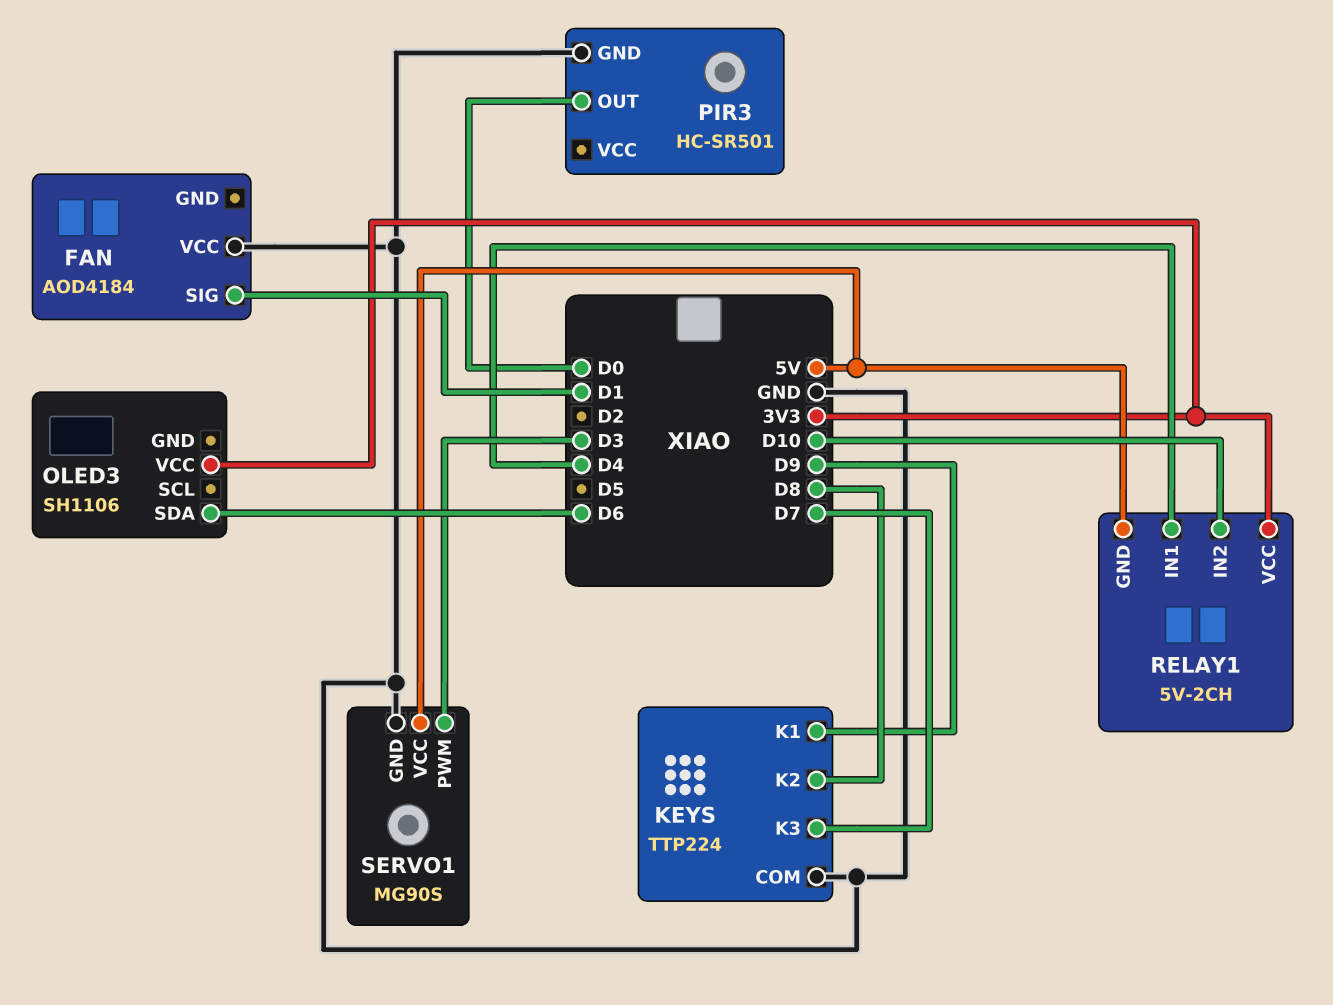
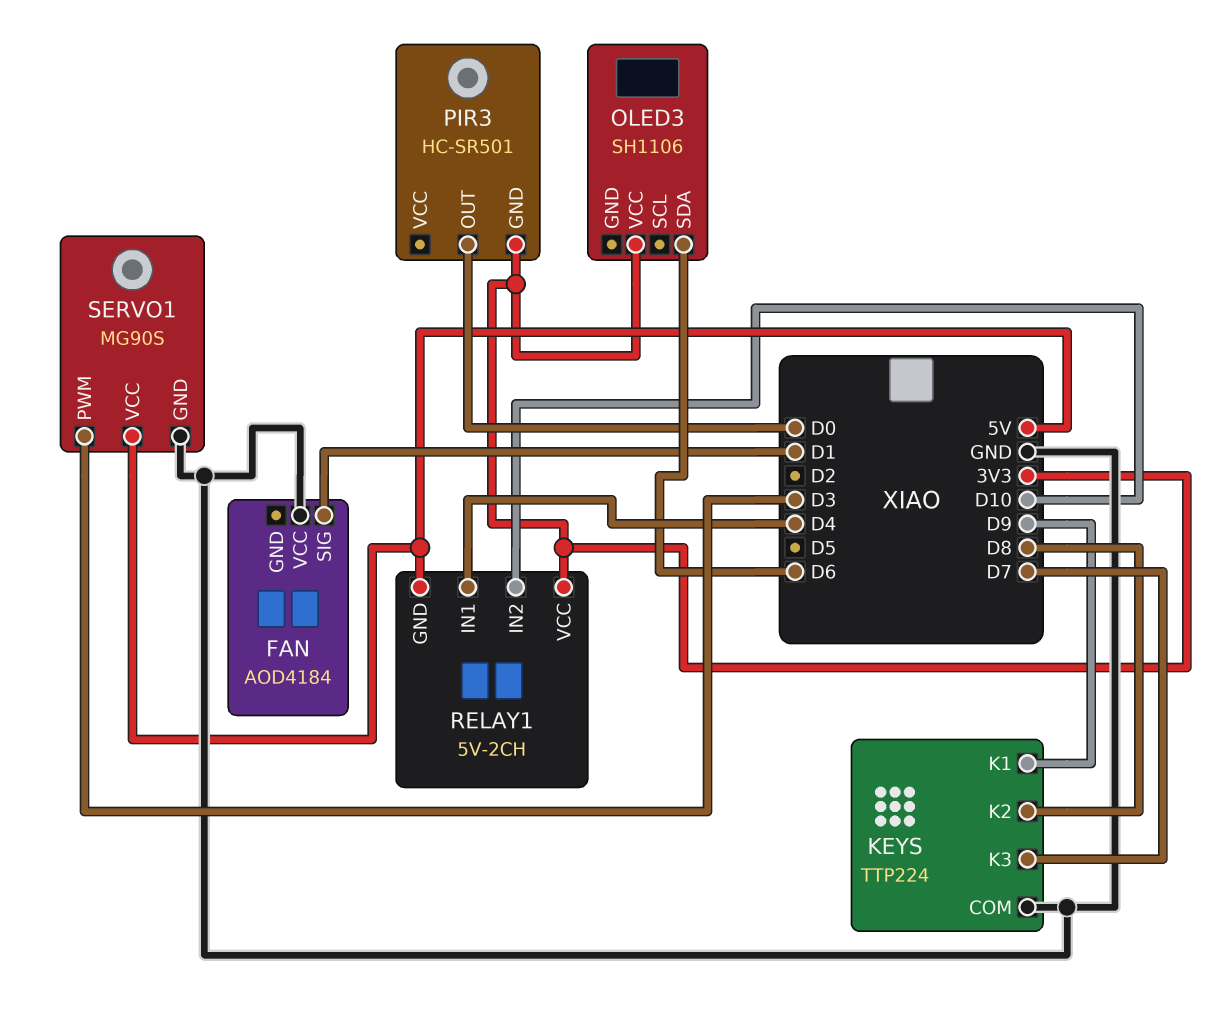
PIR3 pin GND: GND -> 3V3

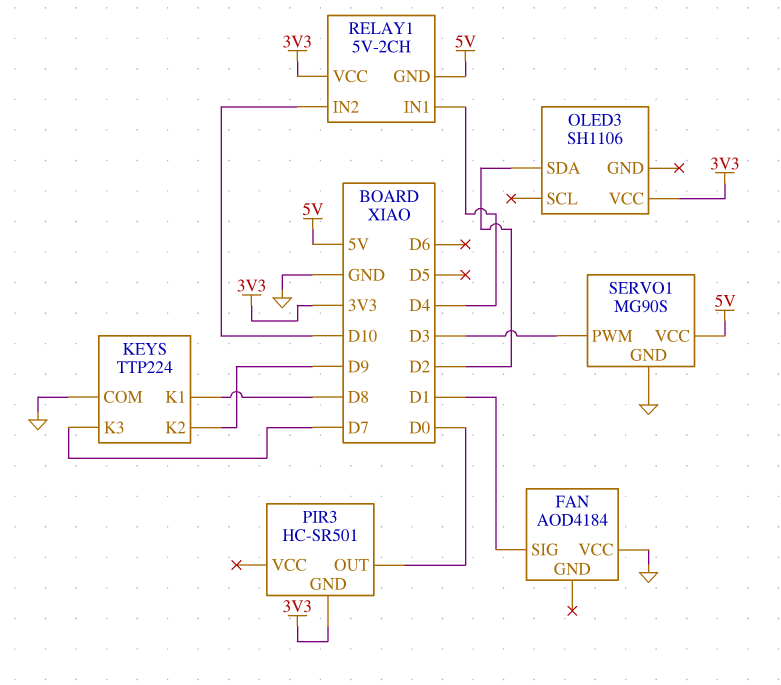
KEYS pin K1: D9 -> D8
KEYS pin K2: D8 -> D9
OLED3 pin SDA: D6 -> D2

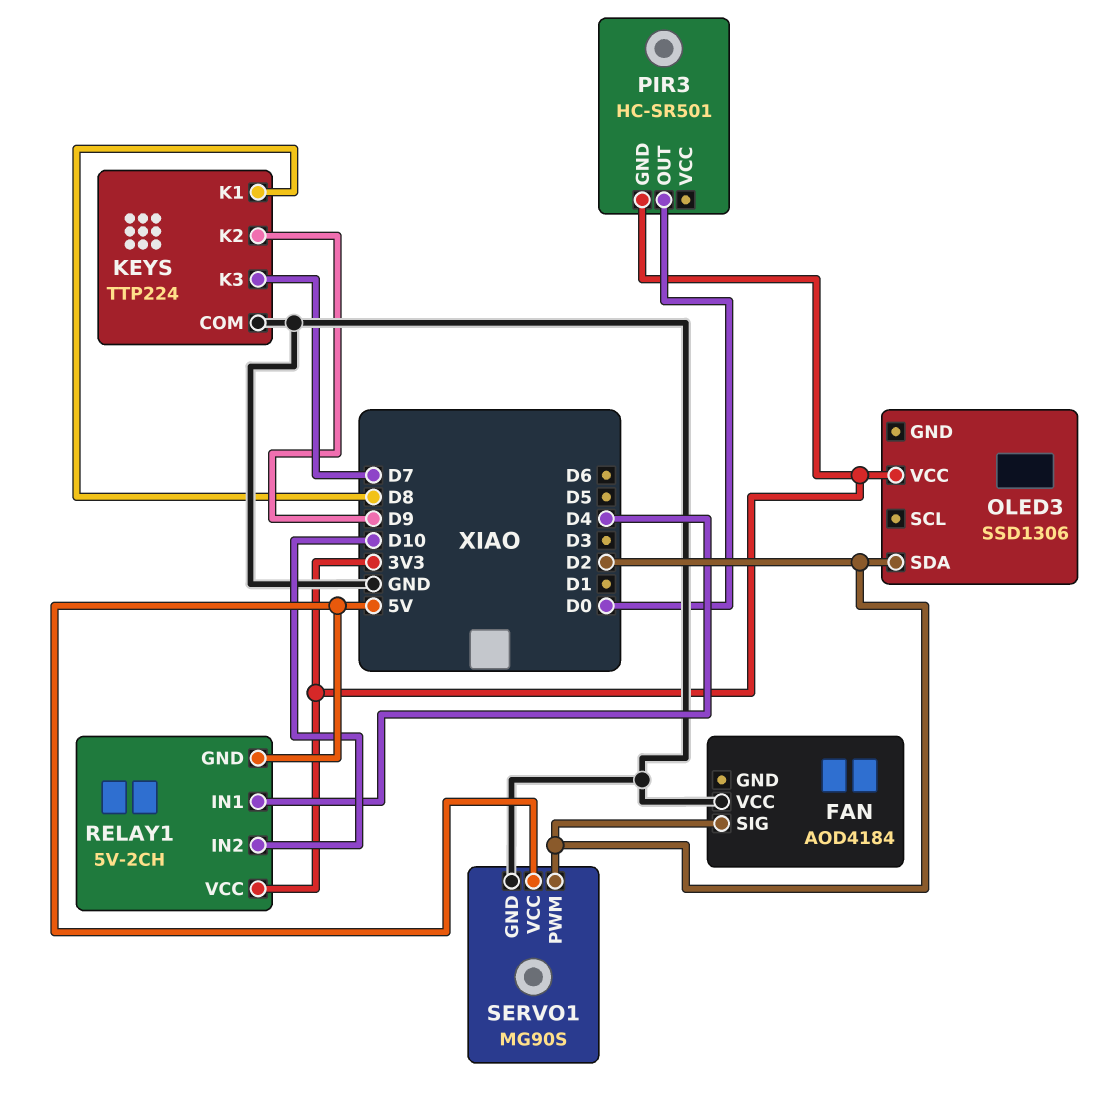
FAN pin SIG: D1 -> D2
OLED3: SH1106 -> SSD1306
SERVO1 pin PWM: D3 -> D2

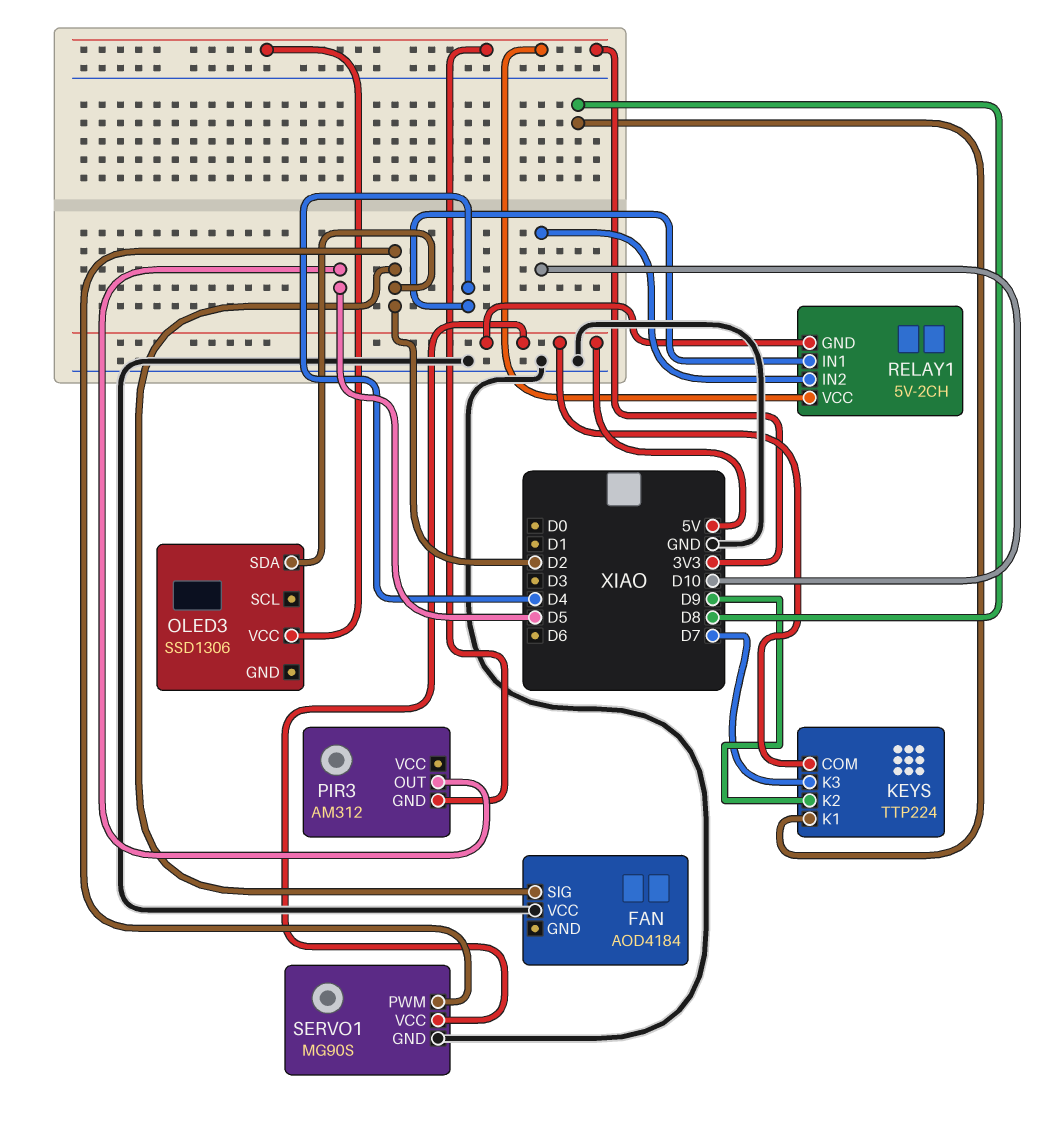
KEYS pin COM: GND -> 5V
PIR3: HC-SR501 -> AM312
PIR3 pin OUT: D0 -> D5

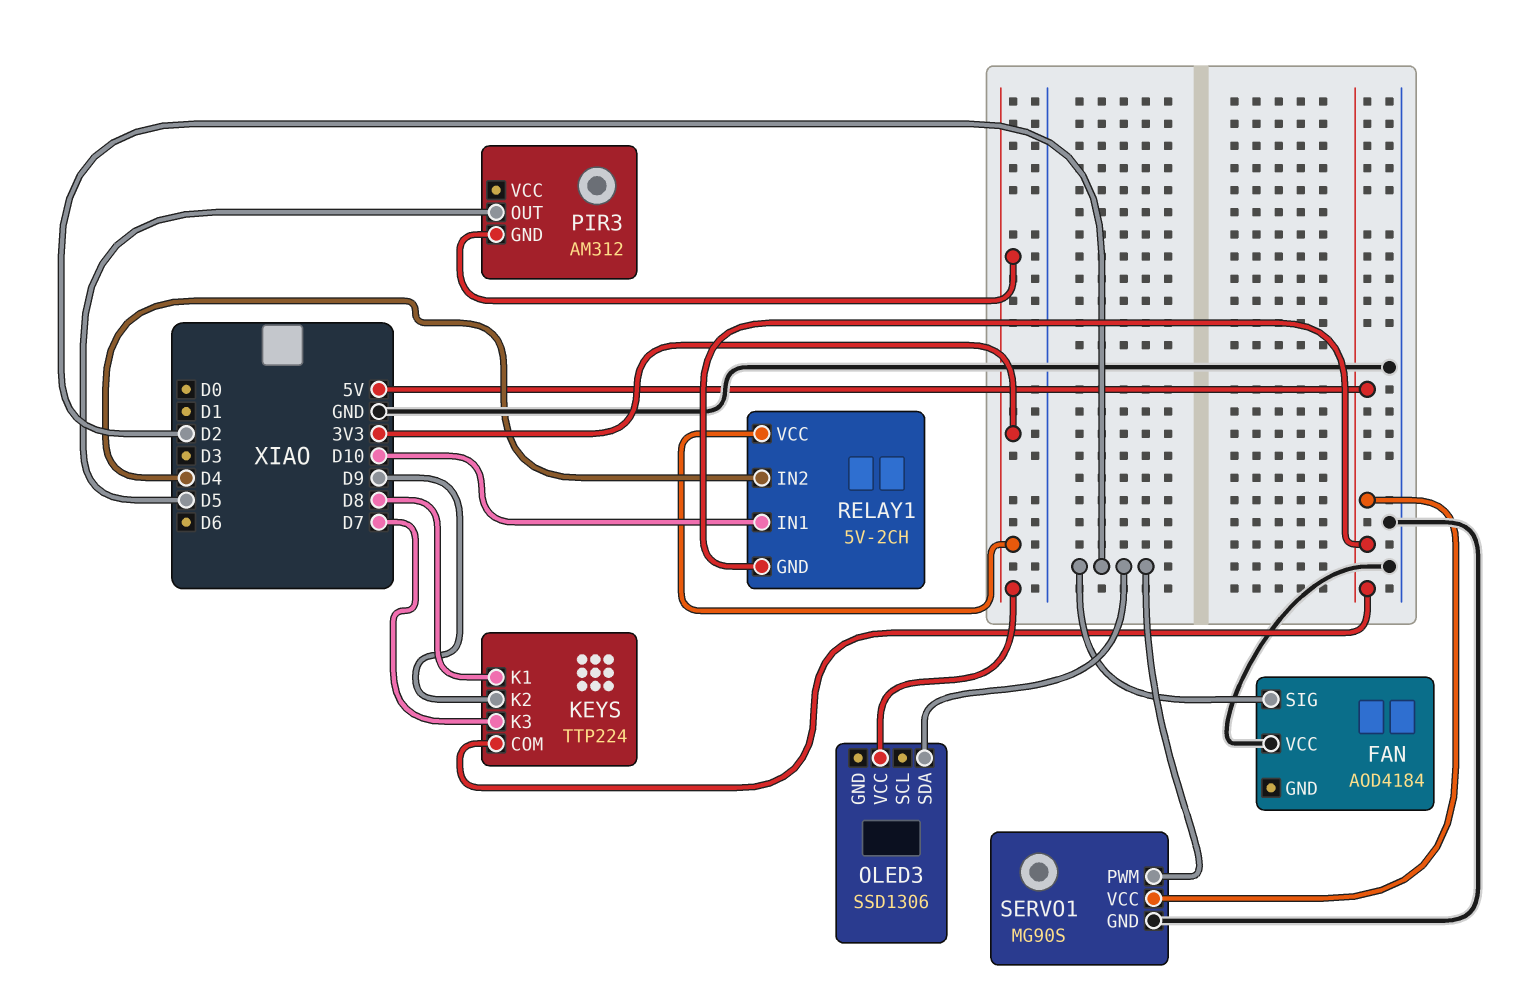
RELAY1 pin IN1: D4 -> D10
RELAY1 pin IN2: D10 -> D4

